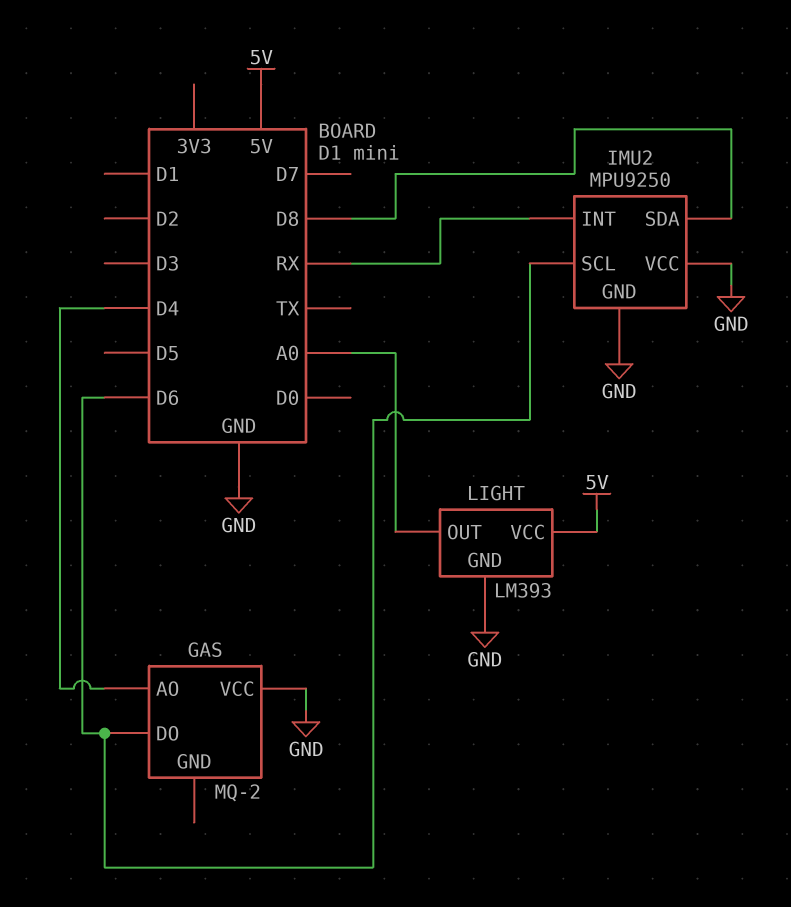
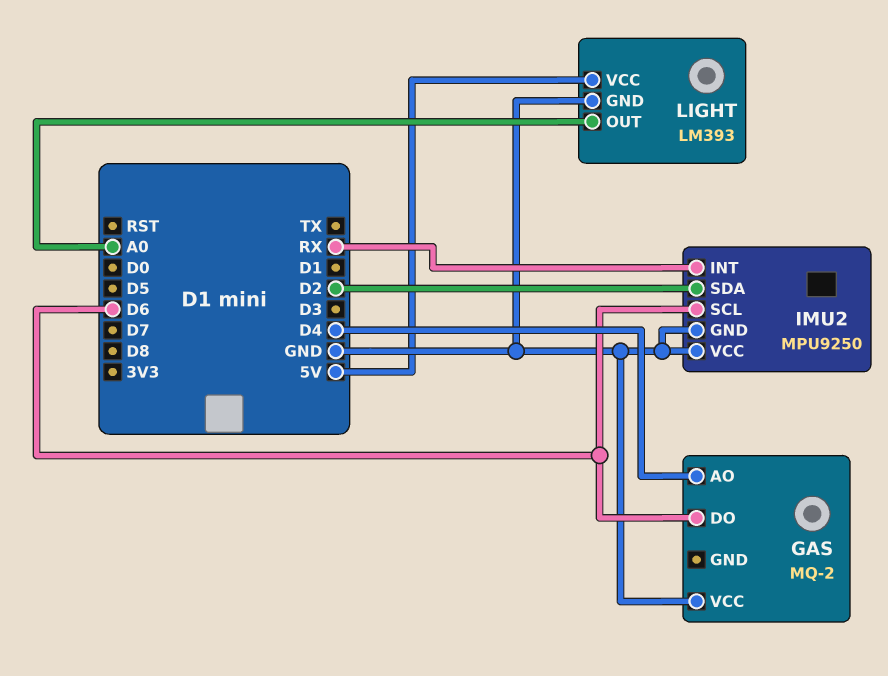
IMU2 pin SDA: D8 -> D2

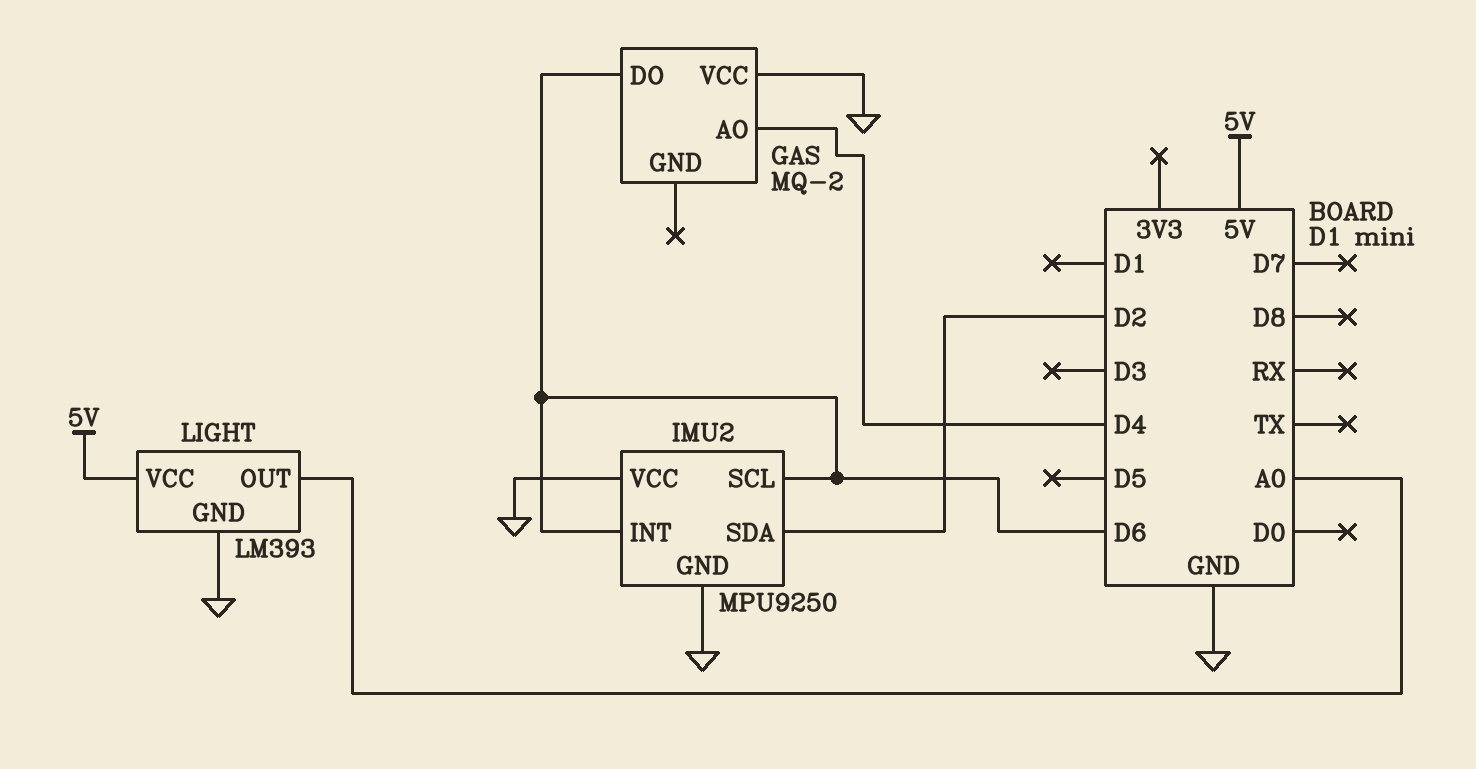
IMU2 pin INT: RX -> D6

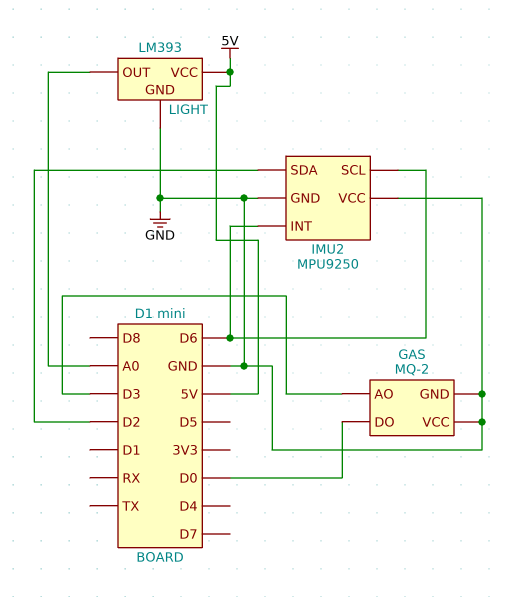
GAS pin AO: D4 -> D3
GAS pin DO: D6 -> D0
GAS pin GND: none -> GND

